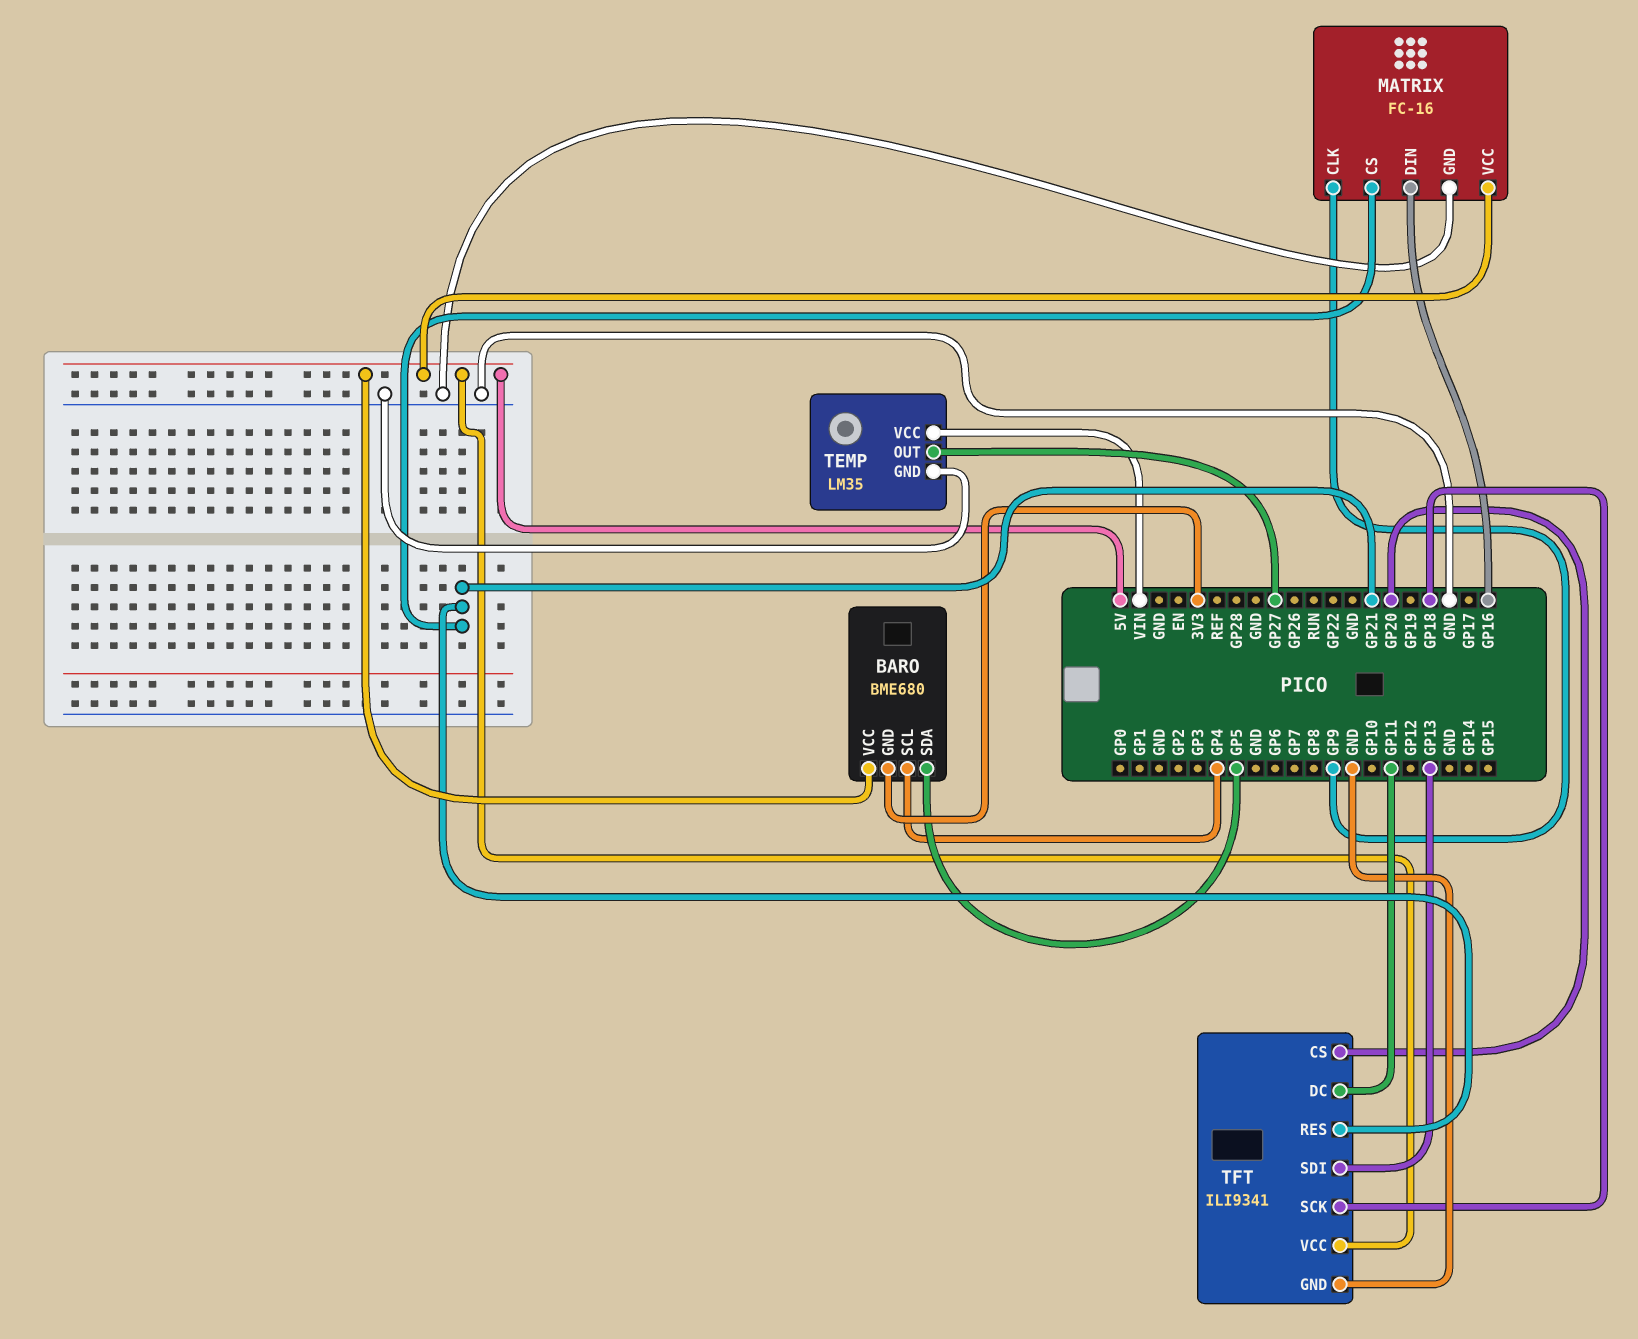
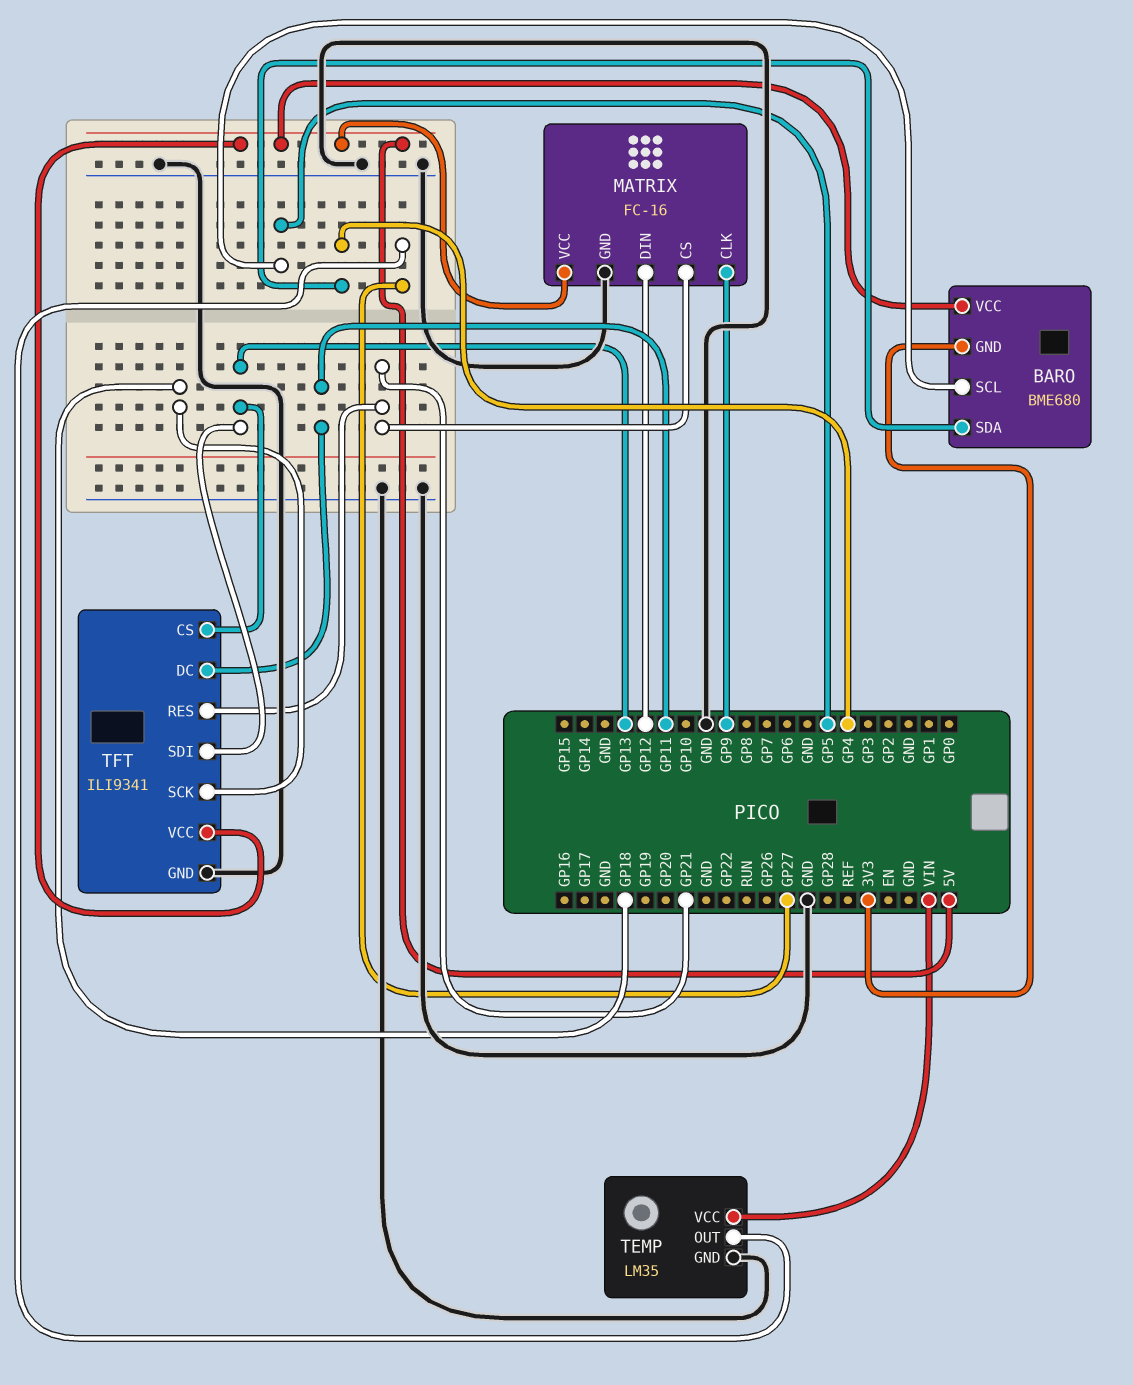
BARO pin SCL: GP4 -> GP5
BARO pin SDA: GP5 -> GP4
MATRIX pin DIN: GP16 -> GP12
TFT pin CS: GP20 -> GP13

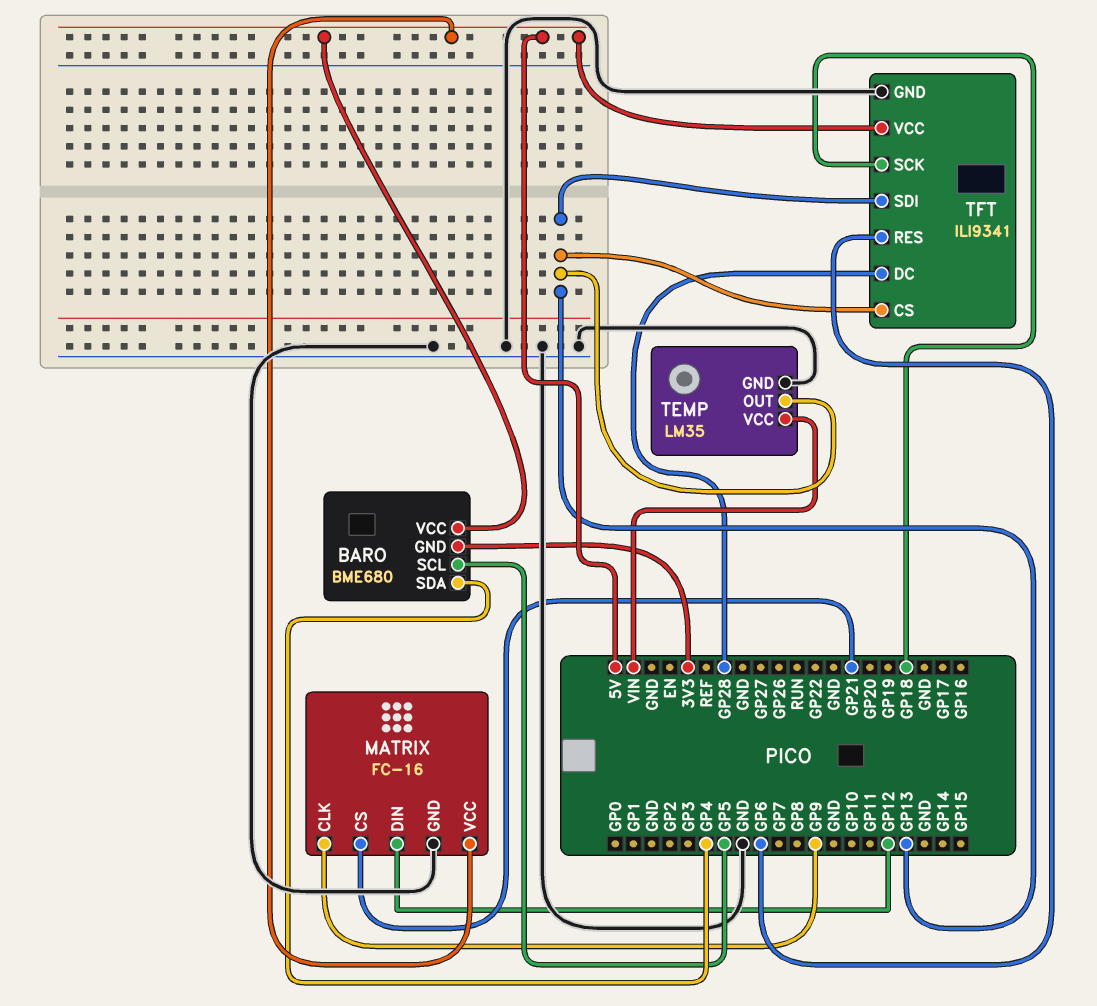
TEMP pin OUT: GP27 -> GP13
TFT pin DC: GP11 -> GP28
TFT pin RES: GP21 -> GP6

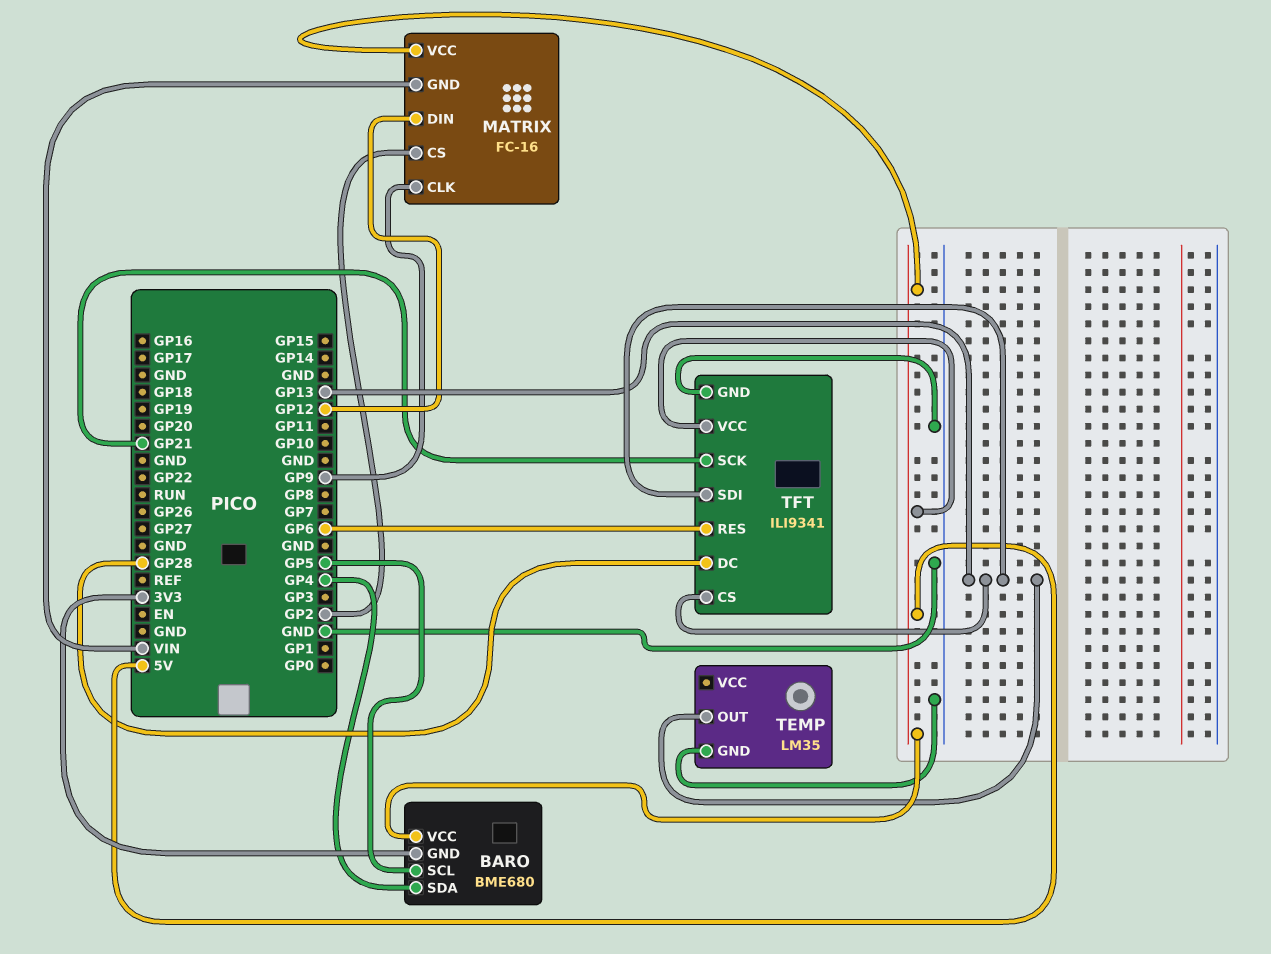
MATRIX pin CS: GP21 -> GP2
MATRIX pin GND: GND -> VIN
TEMP pin VCC: VIN -> none
TFT pin SCK: GP18 -> GP21

